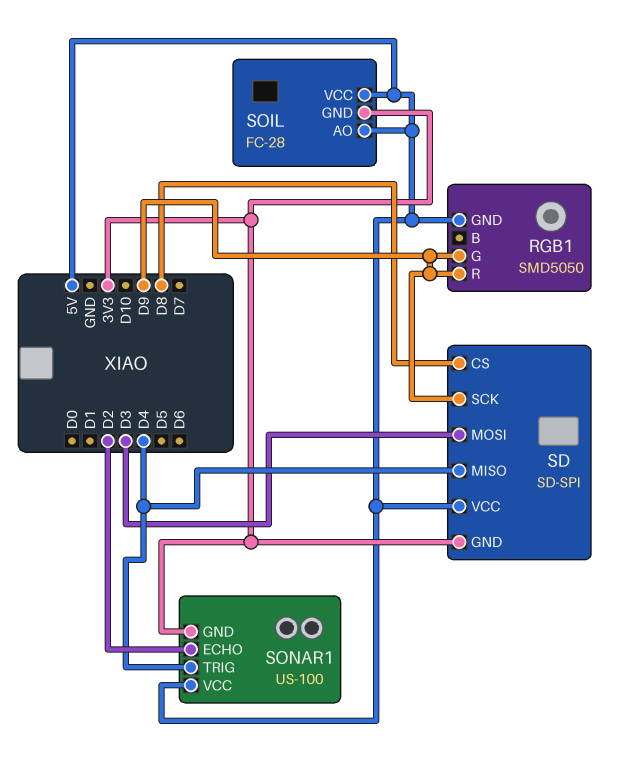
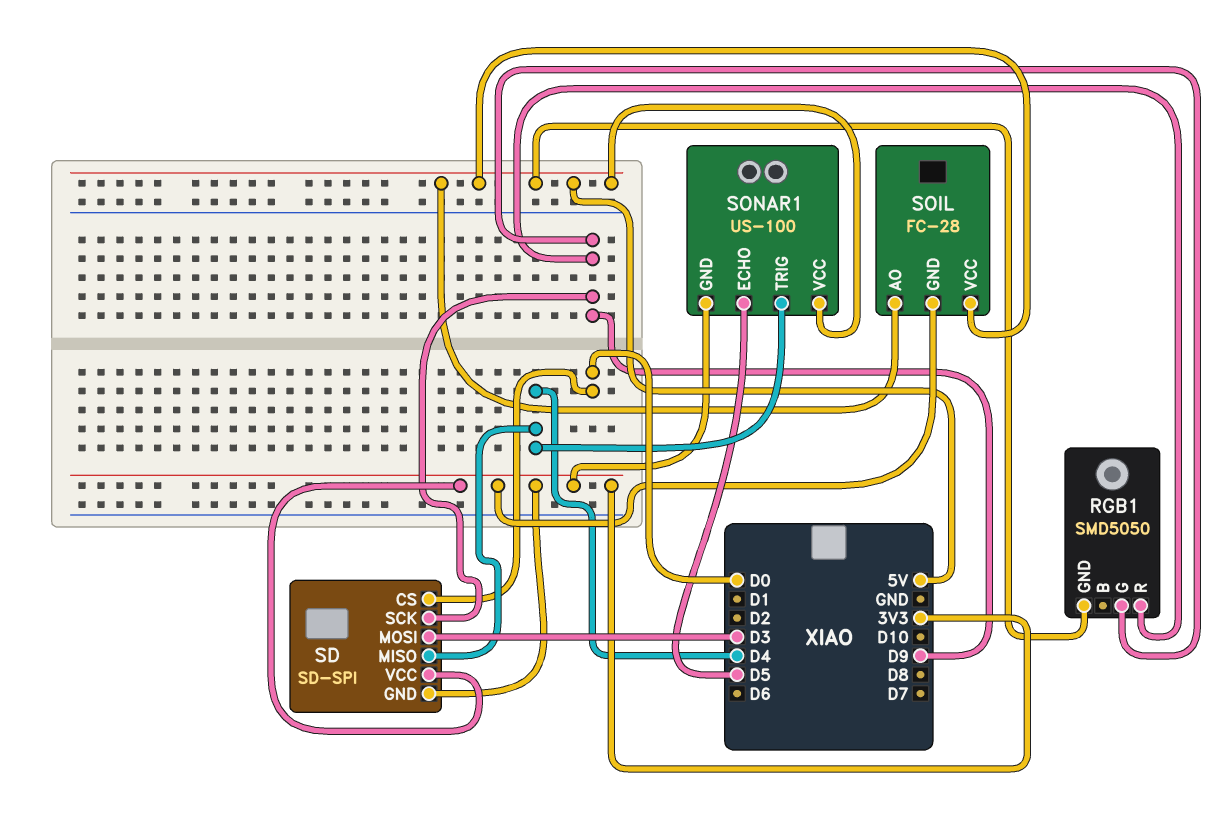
SD pin CS: D8 -> D0
SD pin VCC: 5V -> 3V3
SONAR1 pin ECHO: D2 -> D5

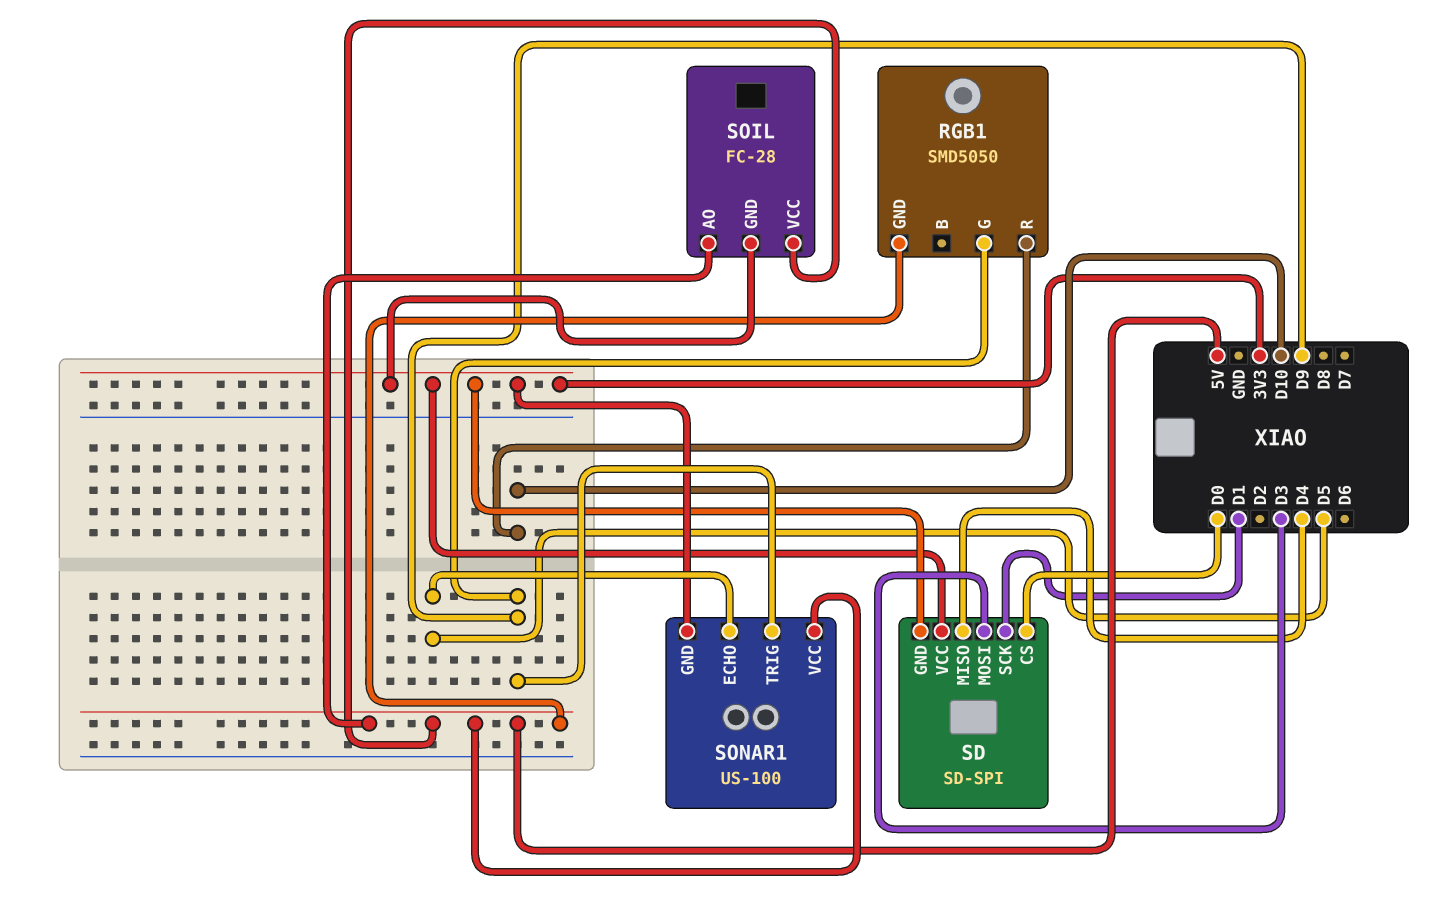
RGB1 pin R: D9 -> D10
SD pin SCK: D9 -> D1
SONAR1 pin TRIG: D4 -> D9

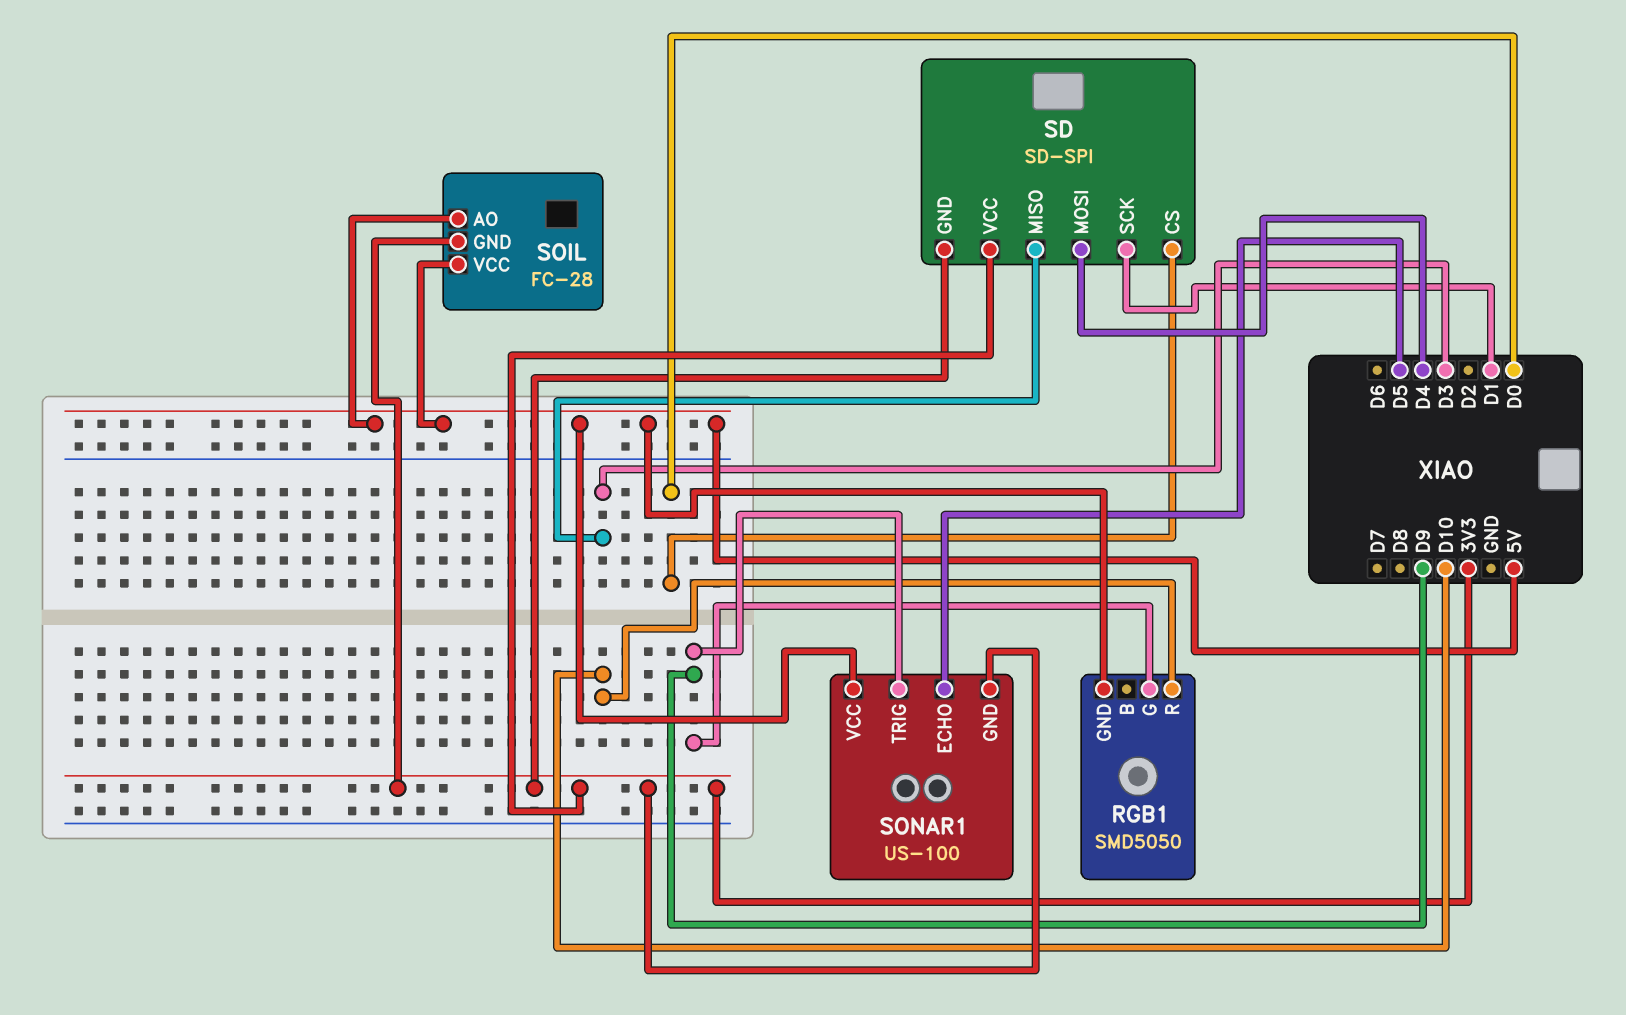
SD pin MISO: D4 -> D3
SD pin MOSI: D3 -> D4

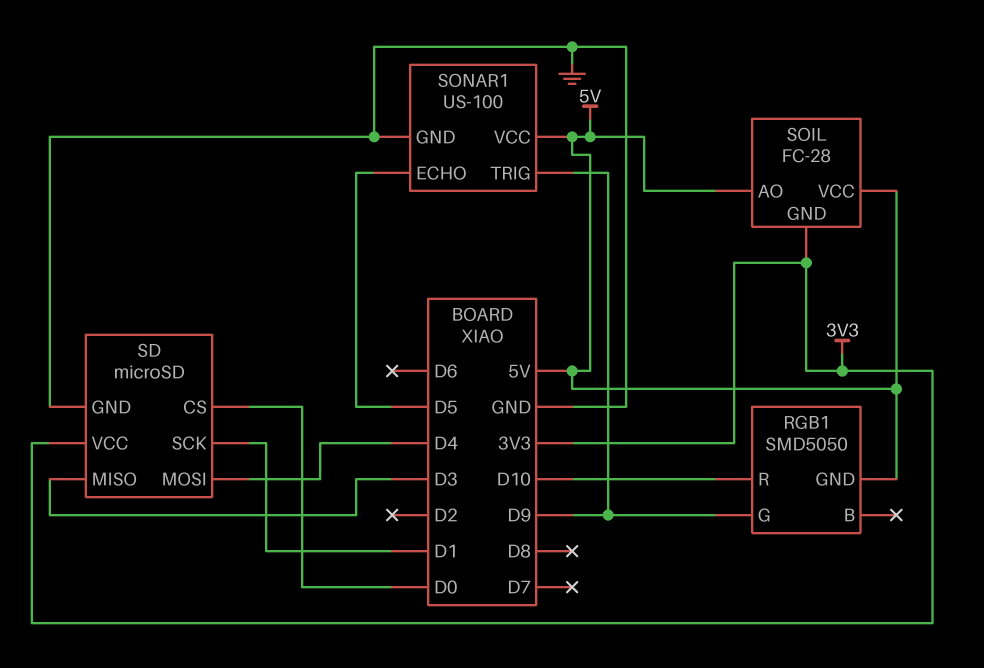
SD: SD-SPI -> microSD
SD pin GND: 3V3 -> GND
SONAR1 pin GND: 3V3 -> GND

